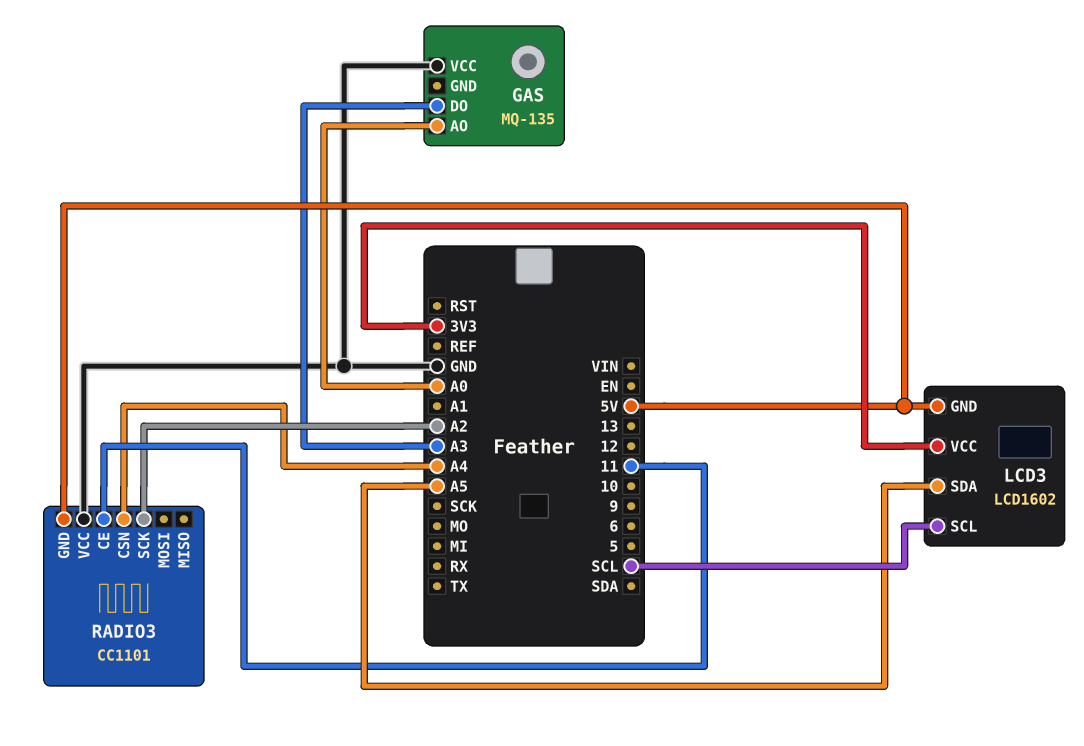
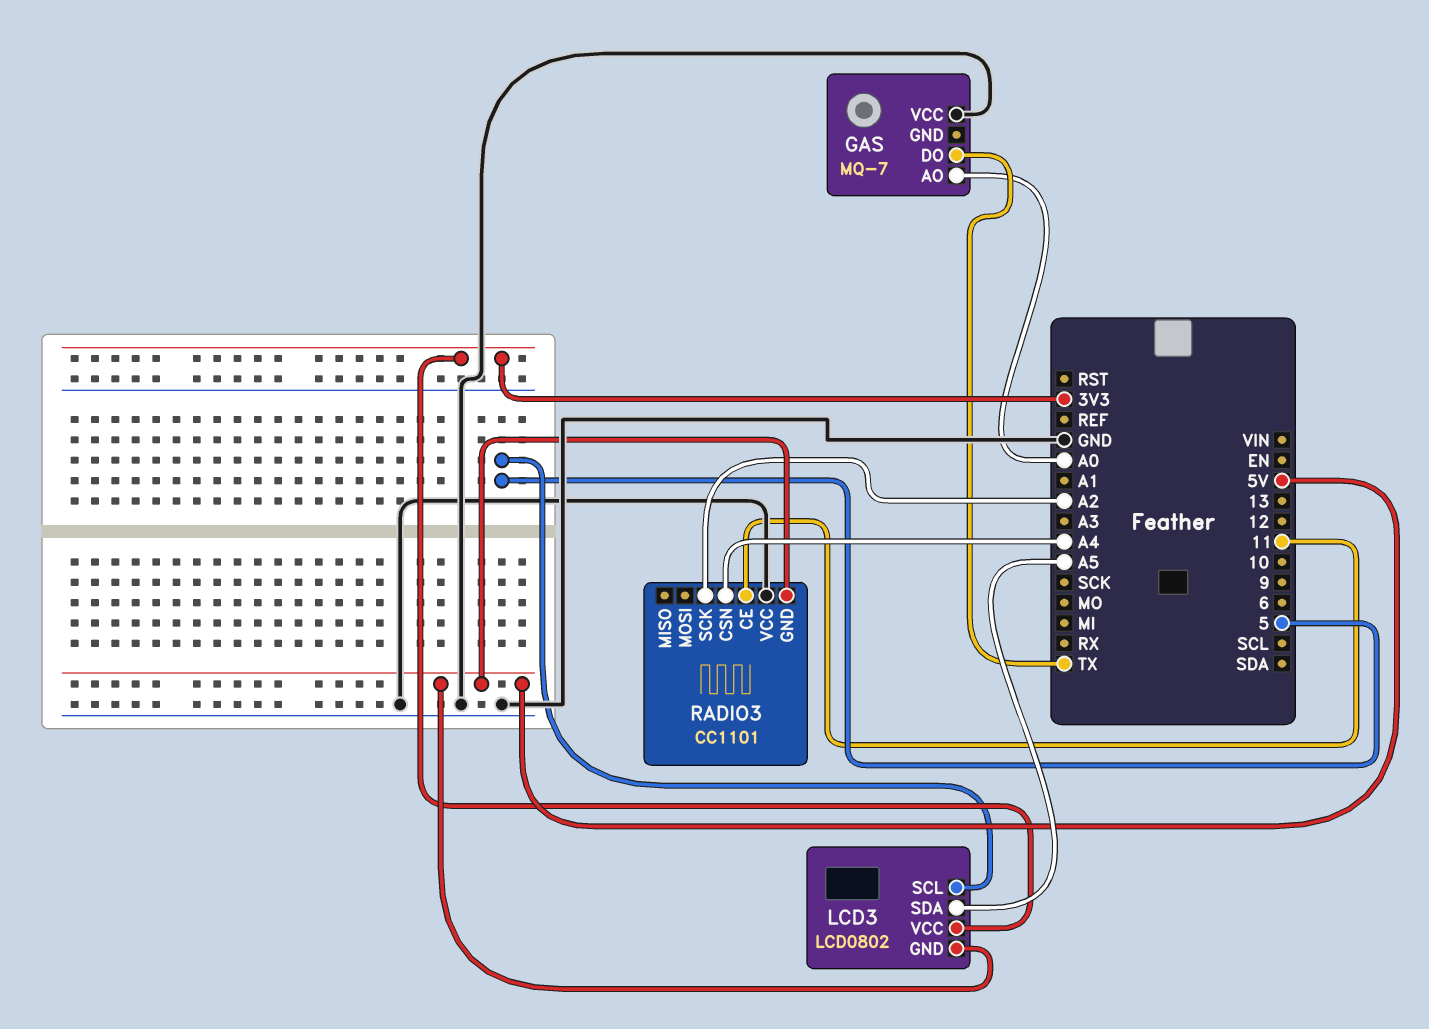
GAS: MQ-135 -> MQ-7
GAS pin DO: A3 -> TX
LCD3: LCD1602 -> LCD0802
LCD3 pin SCL: SCL -> 5

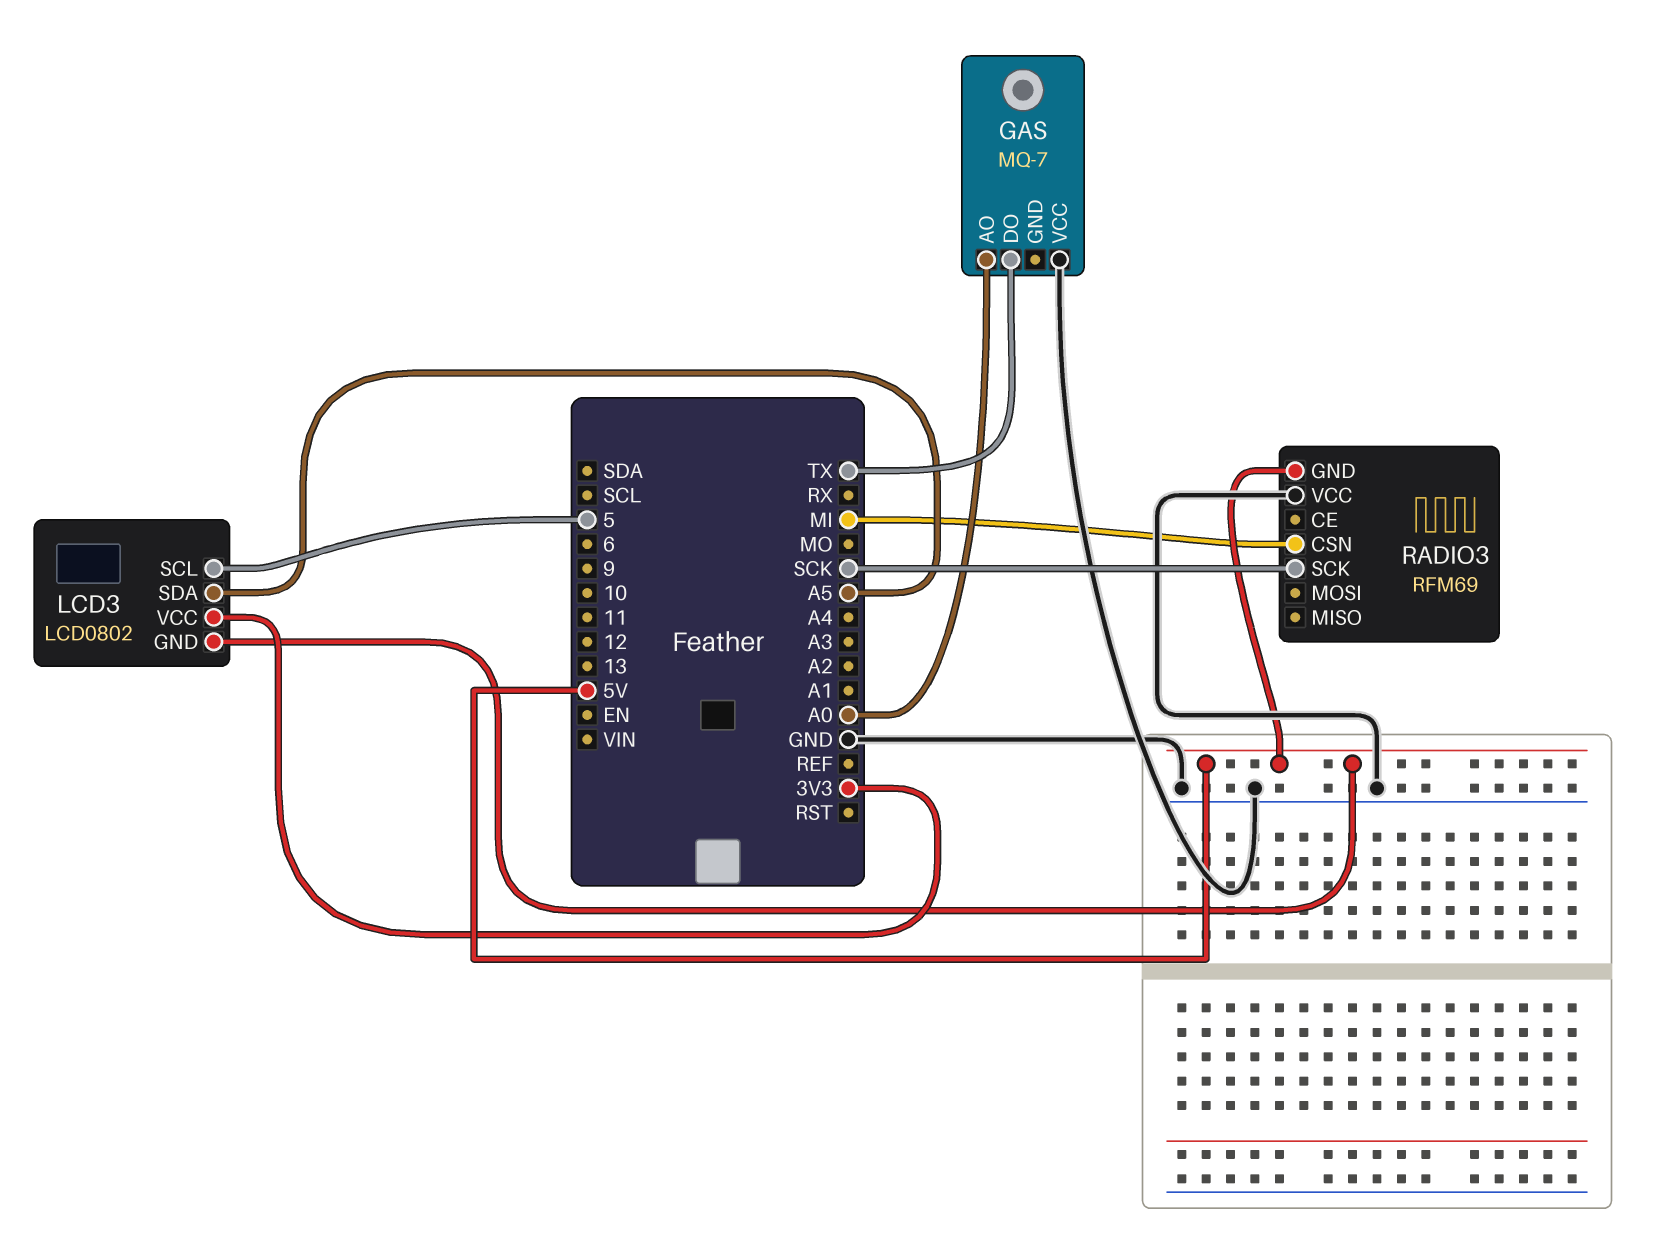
RADIO3: CC1101 -> RFM69
RADIO3 pin CE: 11 -> none
RADIO3 pin CSN: A4 -> MI
RADIO3 pin SCK: A2 -> SCK

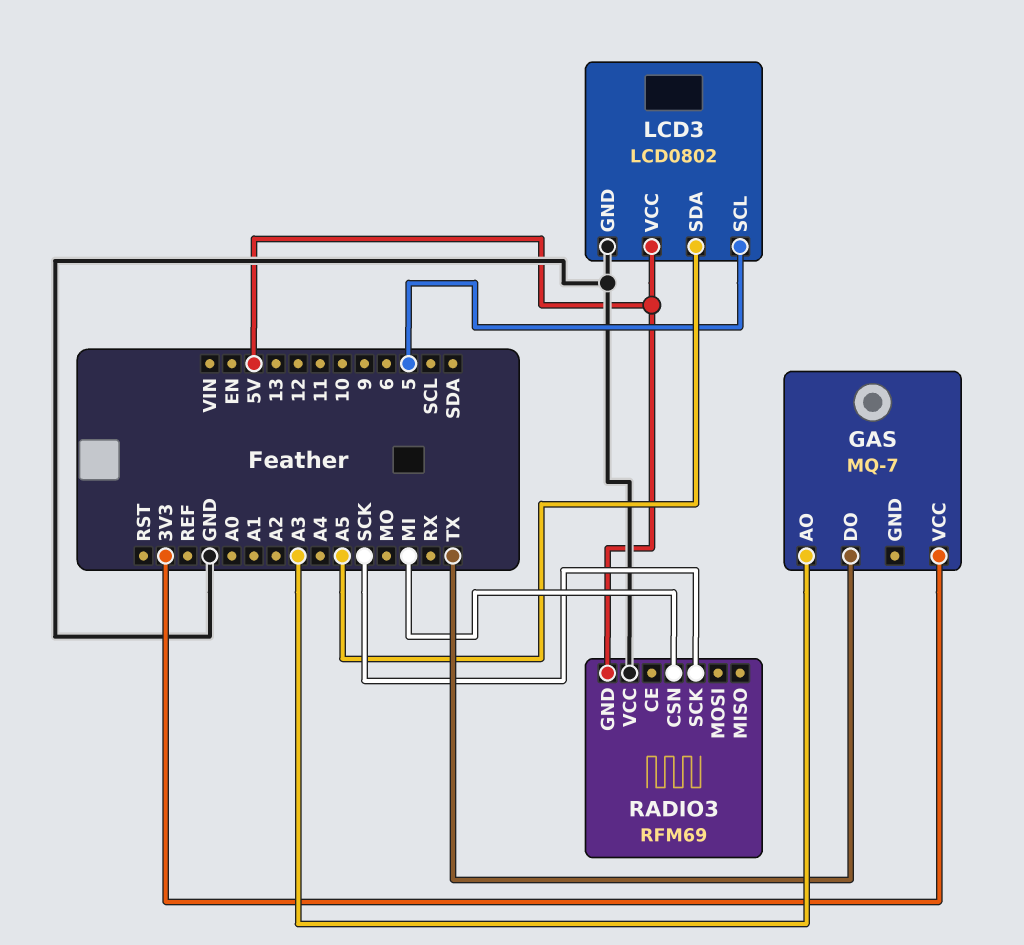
GAS pin AO: A0 -> A3
GAS pin VCC: GND -> 3V3
LCD3 pin GND: 5V -> GND
LCD3 pin VCC: 3V3 -> 5V

